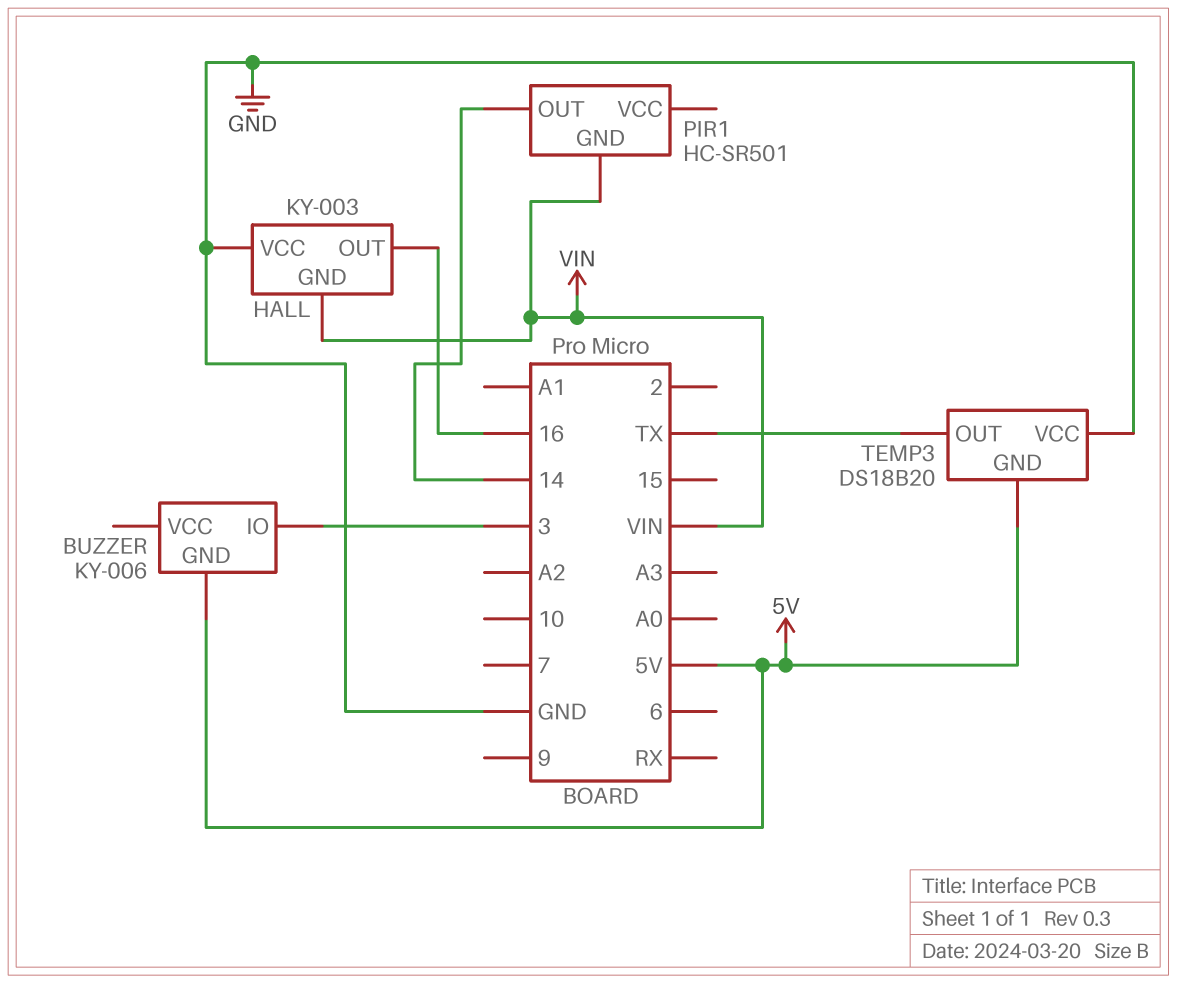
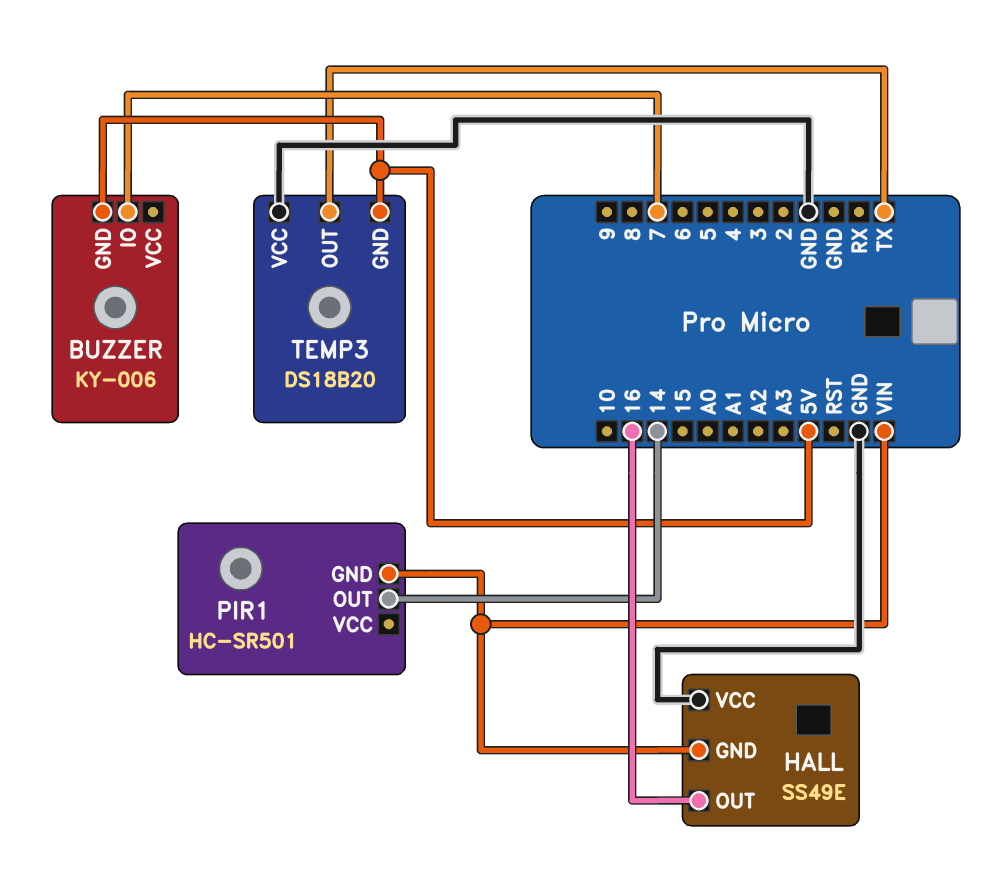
BUZZER pin IO: 3 -> 7
HALL: KY-003 -> SS49E

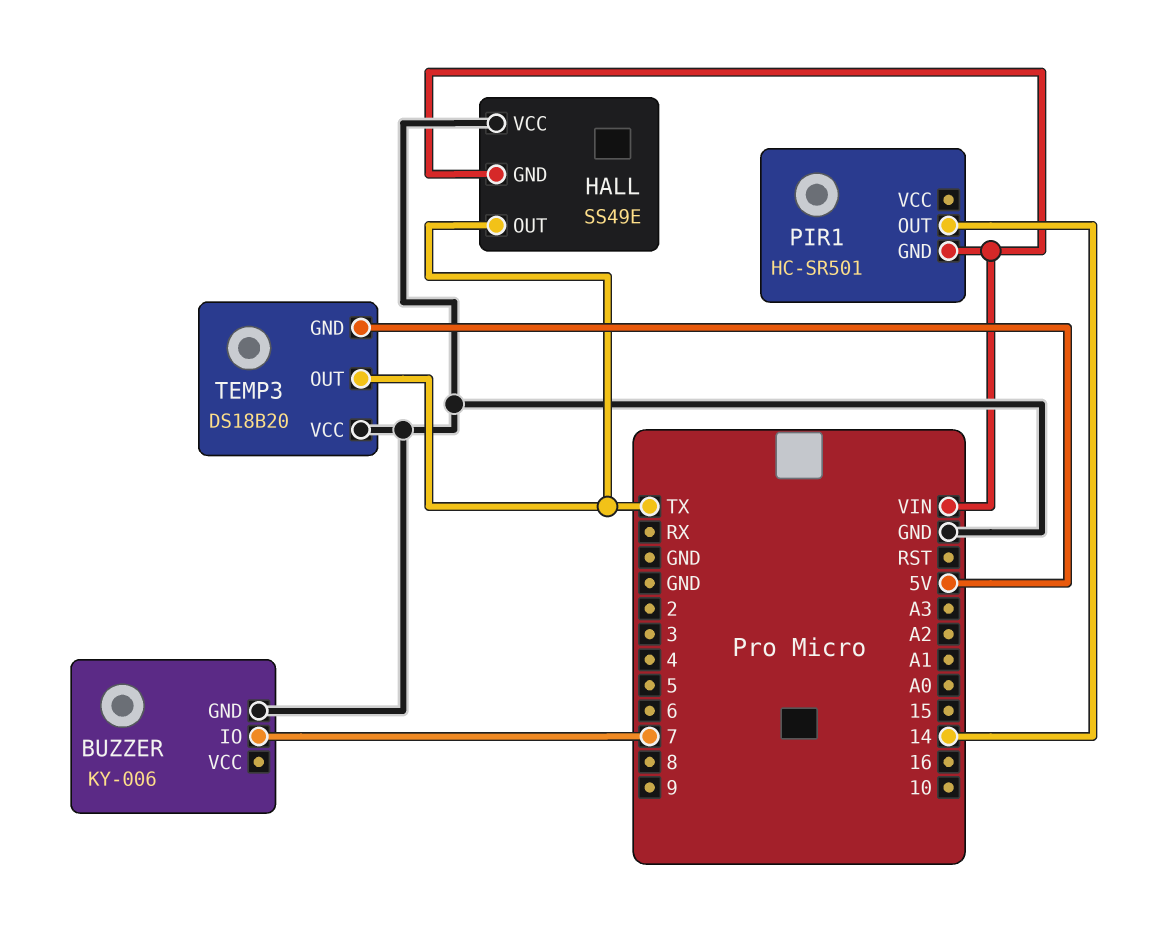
BUZZER pin GND: 5V -> GND
HALL pin OUT: 16 -> TX

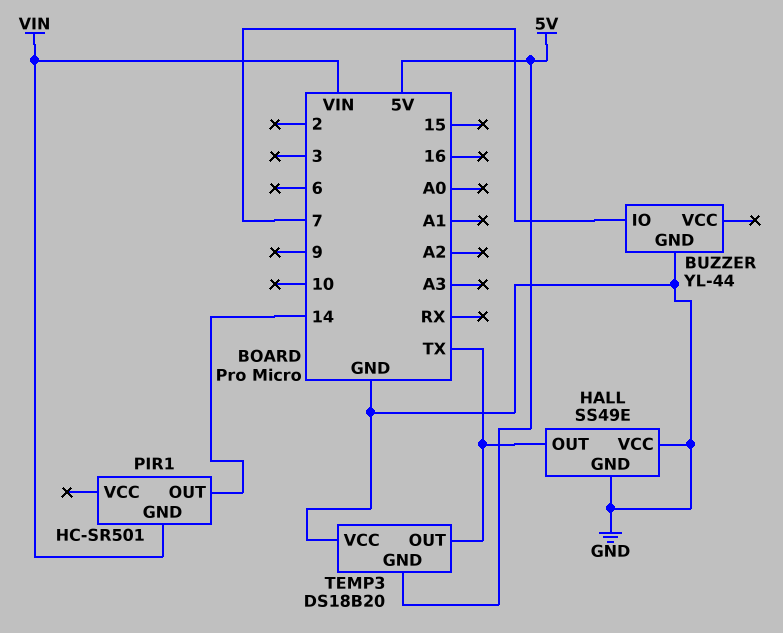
BUZZER: KY-006 -> YL-44
HALL pin GND: VIN -> GND

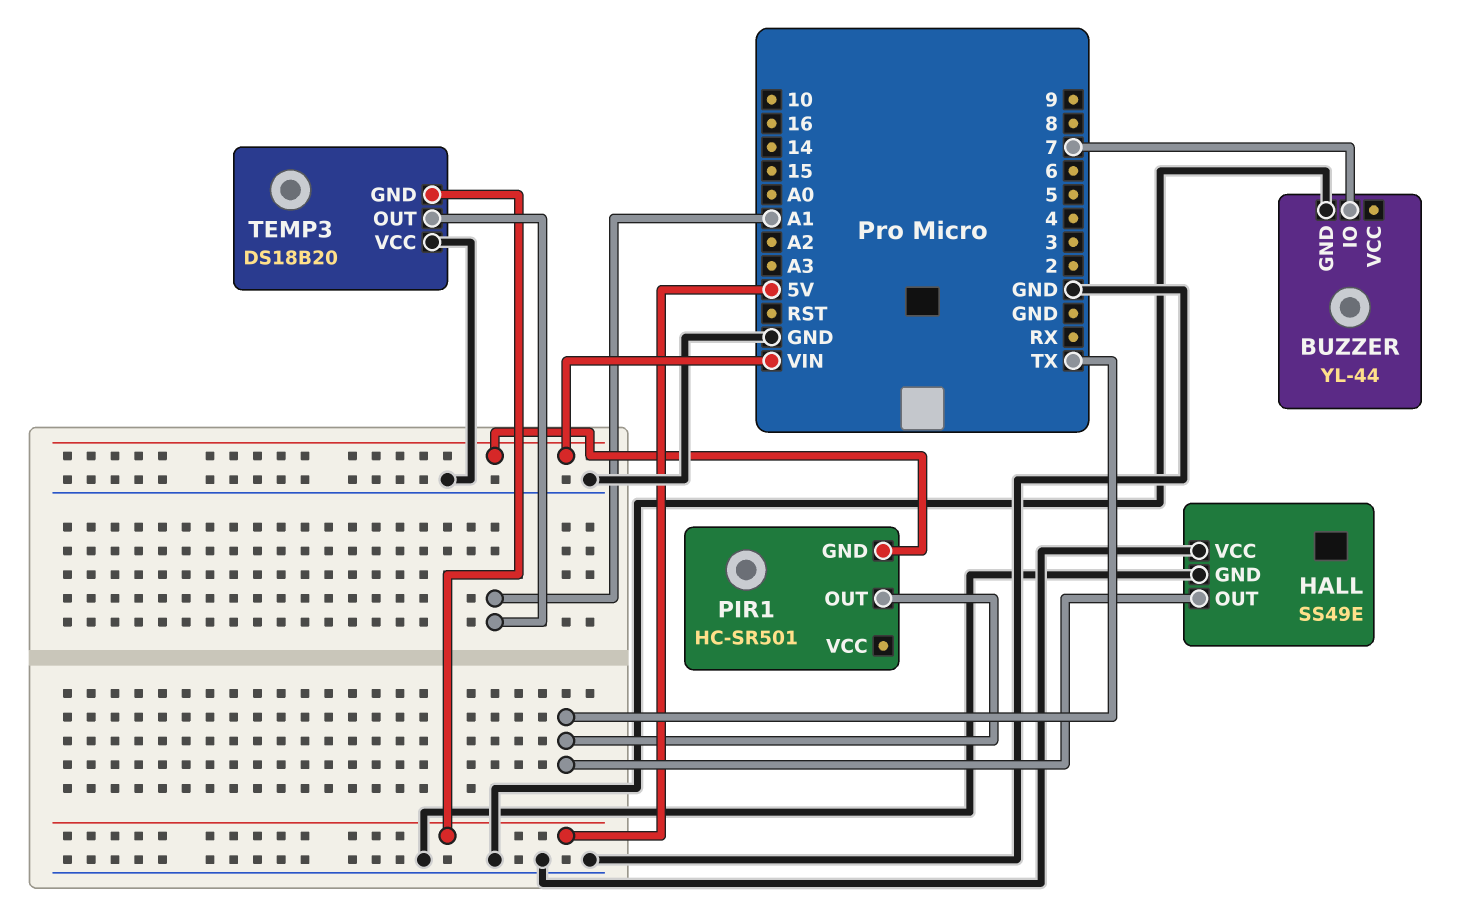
PIR1 pin OUT: 14 -> TX
TEMP3 pin OUT: TX -> A1

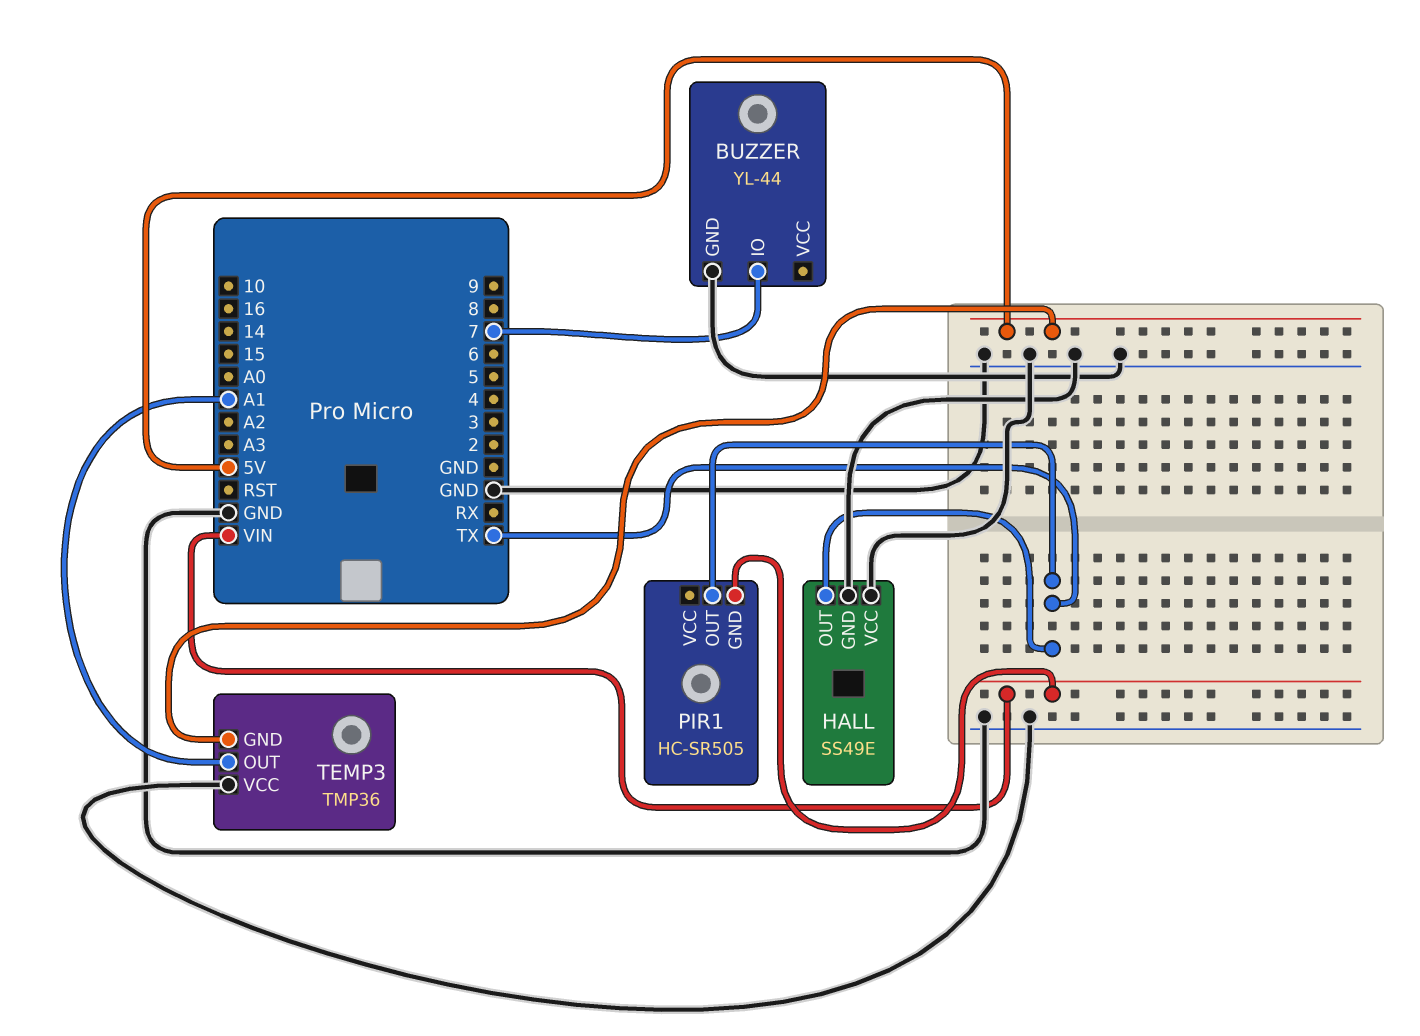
PIR1: HC-SR501 -> HC-SR505
TEMP3: DS18B20 -> TMP36

